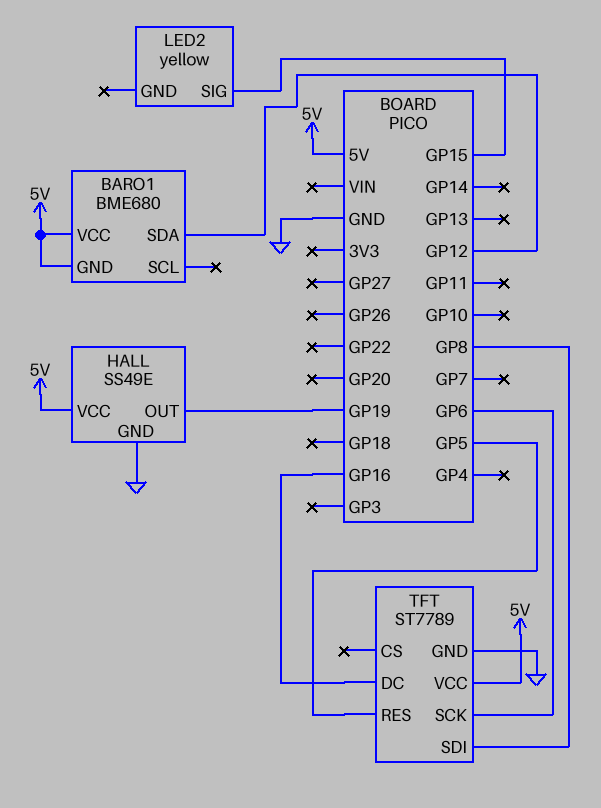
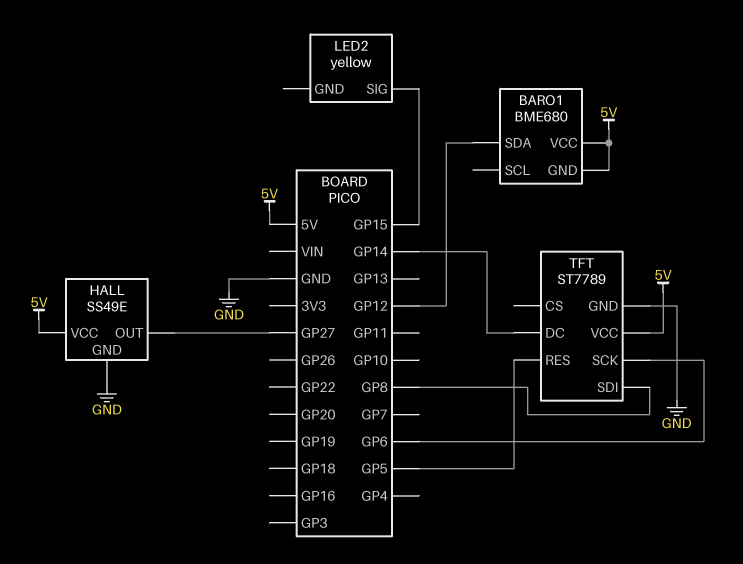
HALL pin OUT: GP19 -> GP27
TFT pin DC: GP16 -> GP14

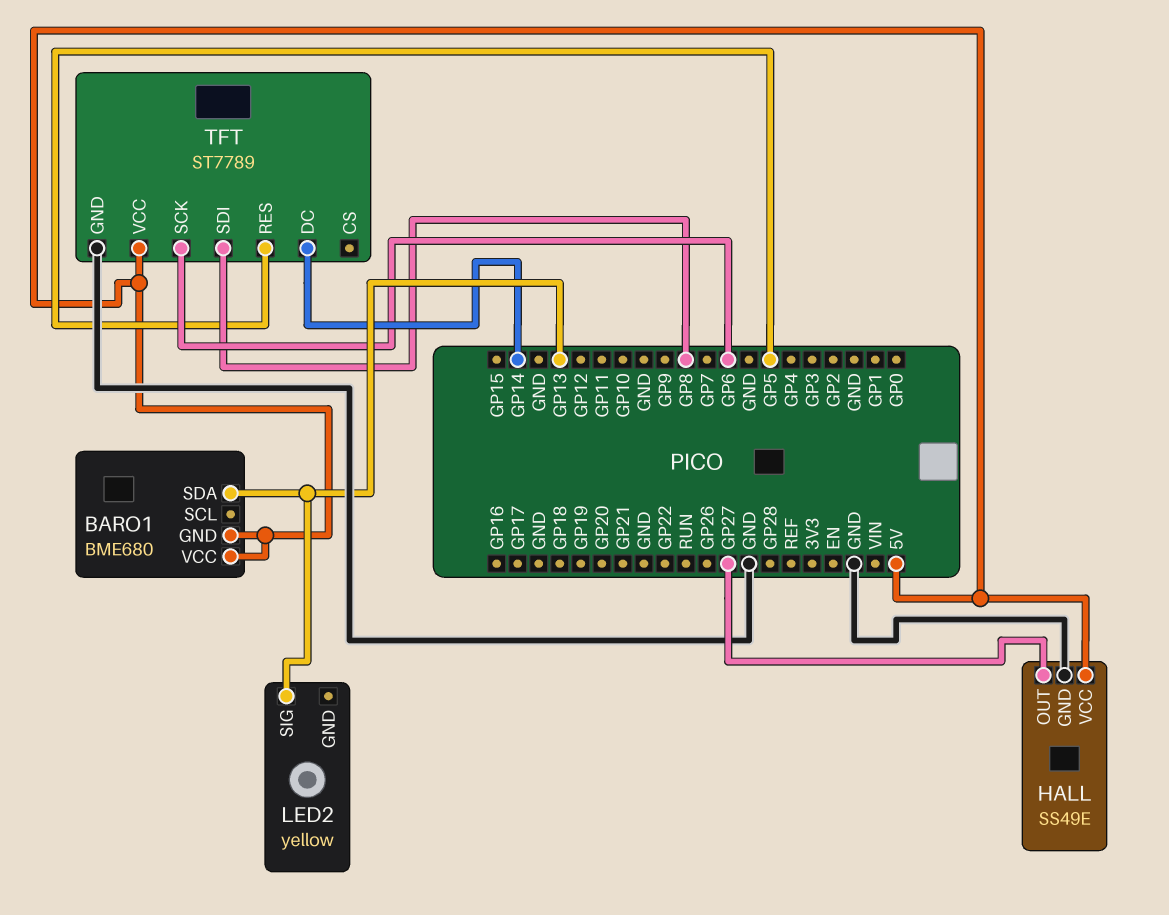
BARO1 pin SDA: GP12 -> GP13
LED2 pin SIG: GP15 -> GP13

